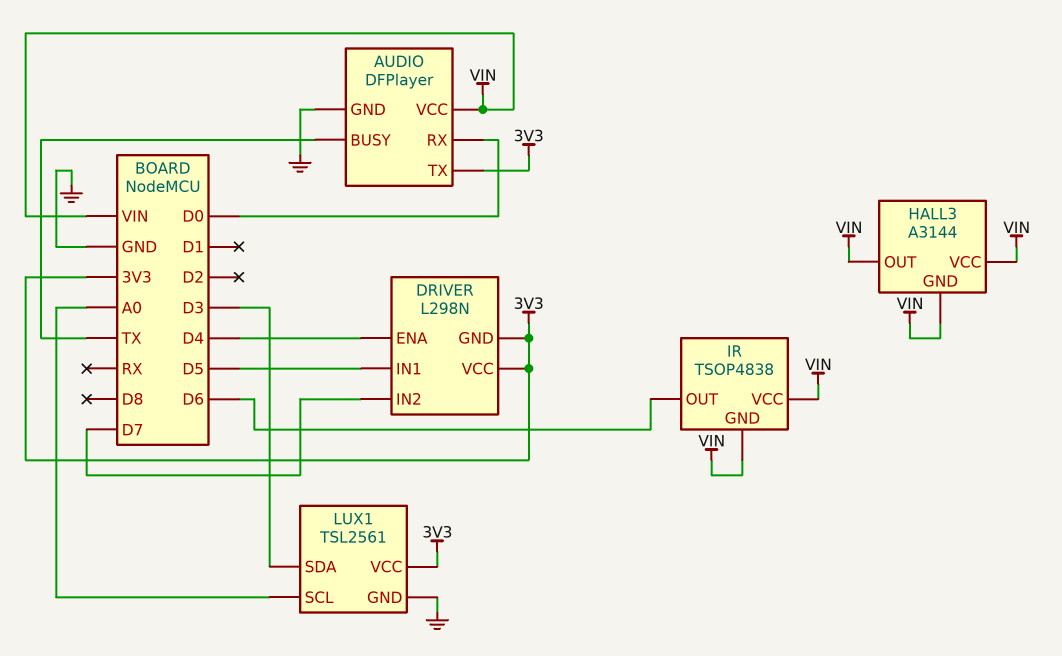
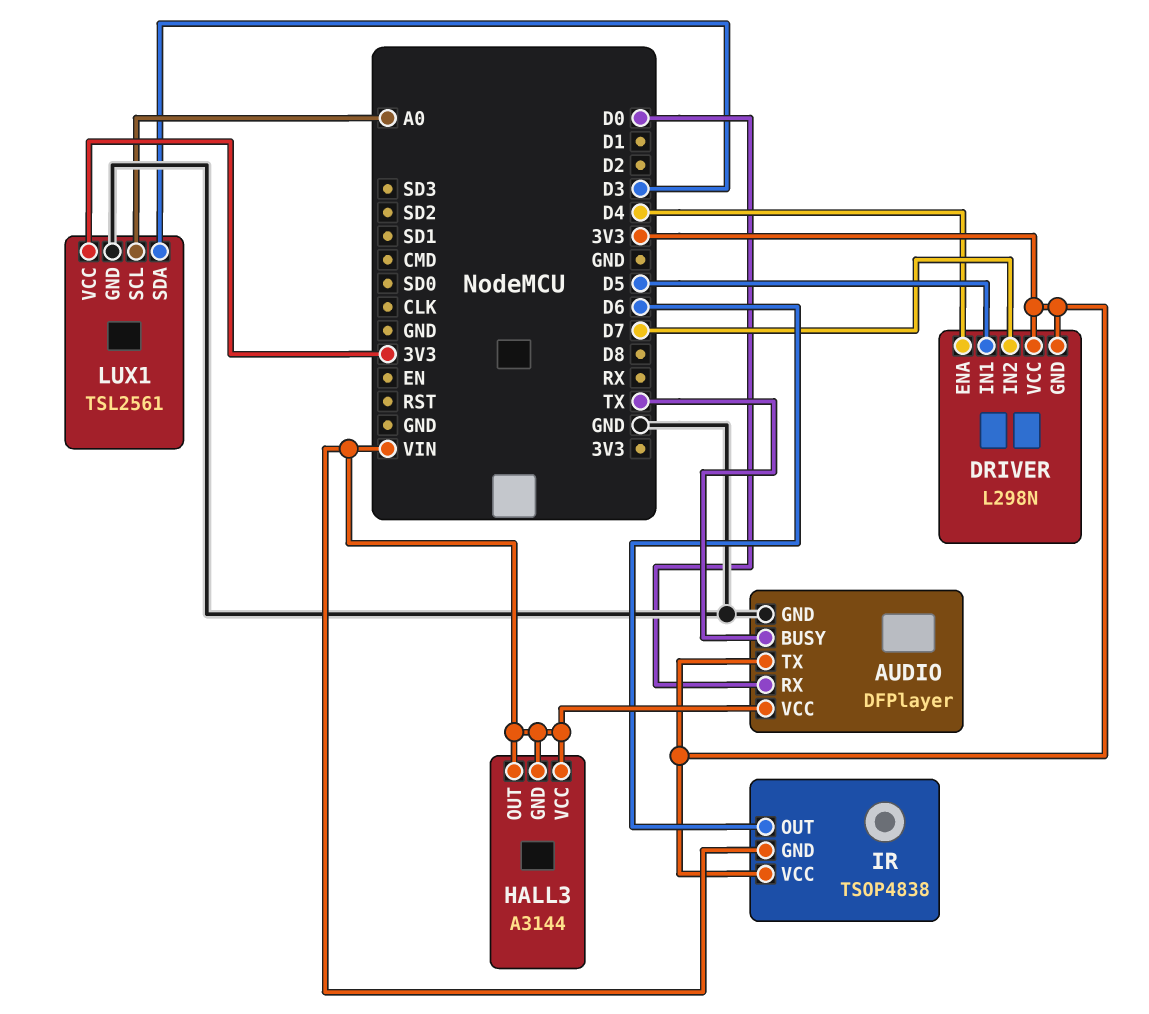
IR pin VCC: VIN -> 3V3

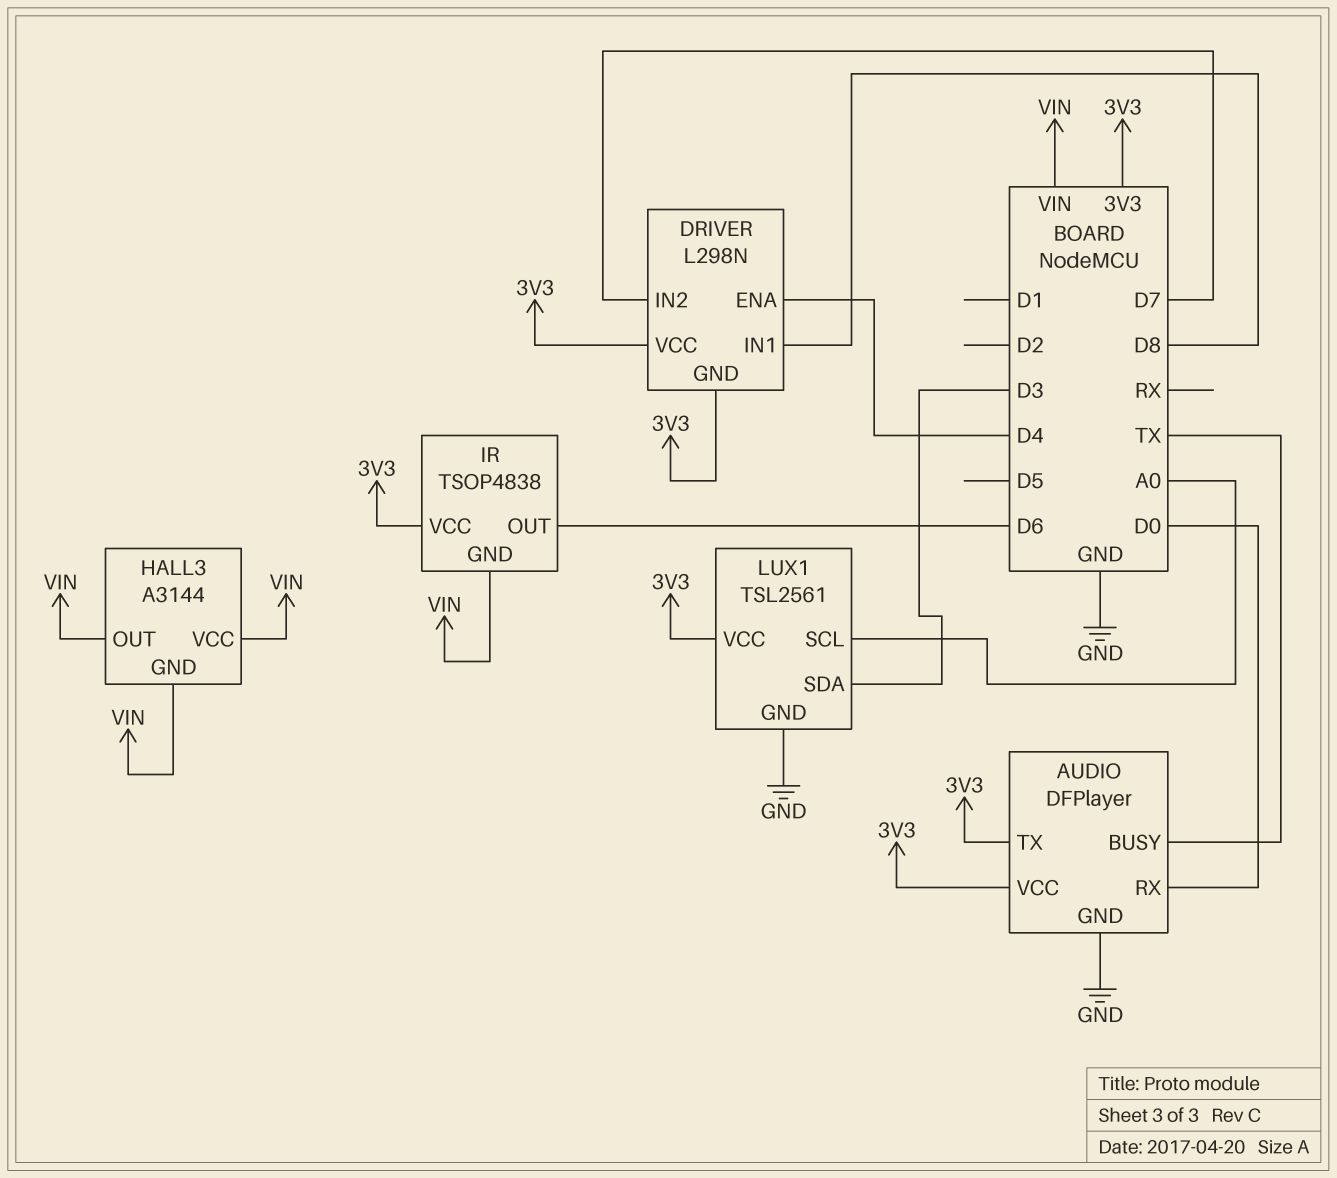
AUDIO pin VCC: VIN -> 3V3
DRIVER pin IN1: D5 -> D8

